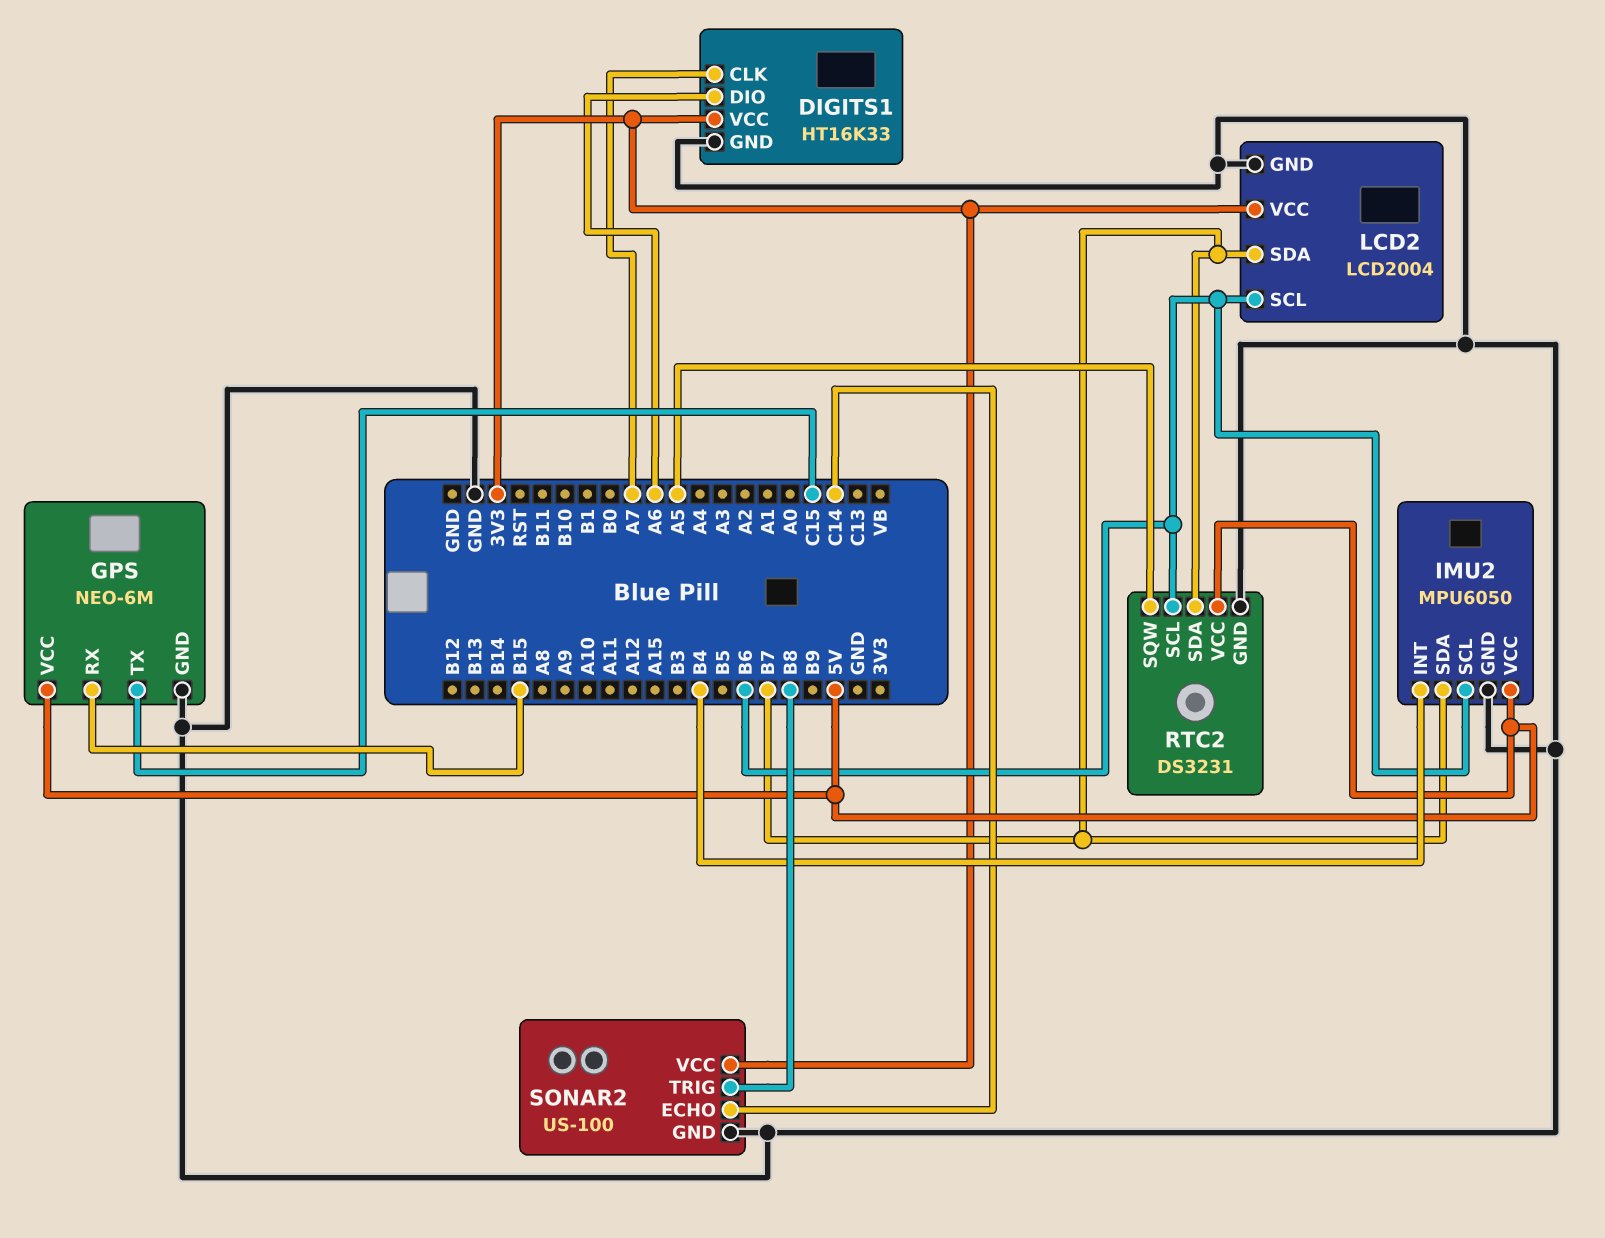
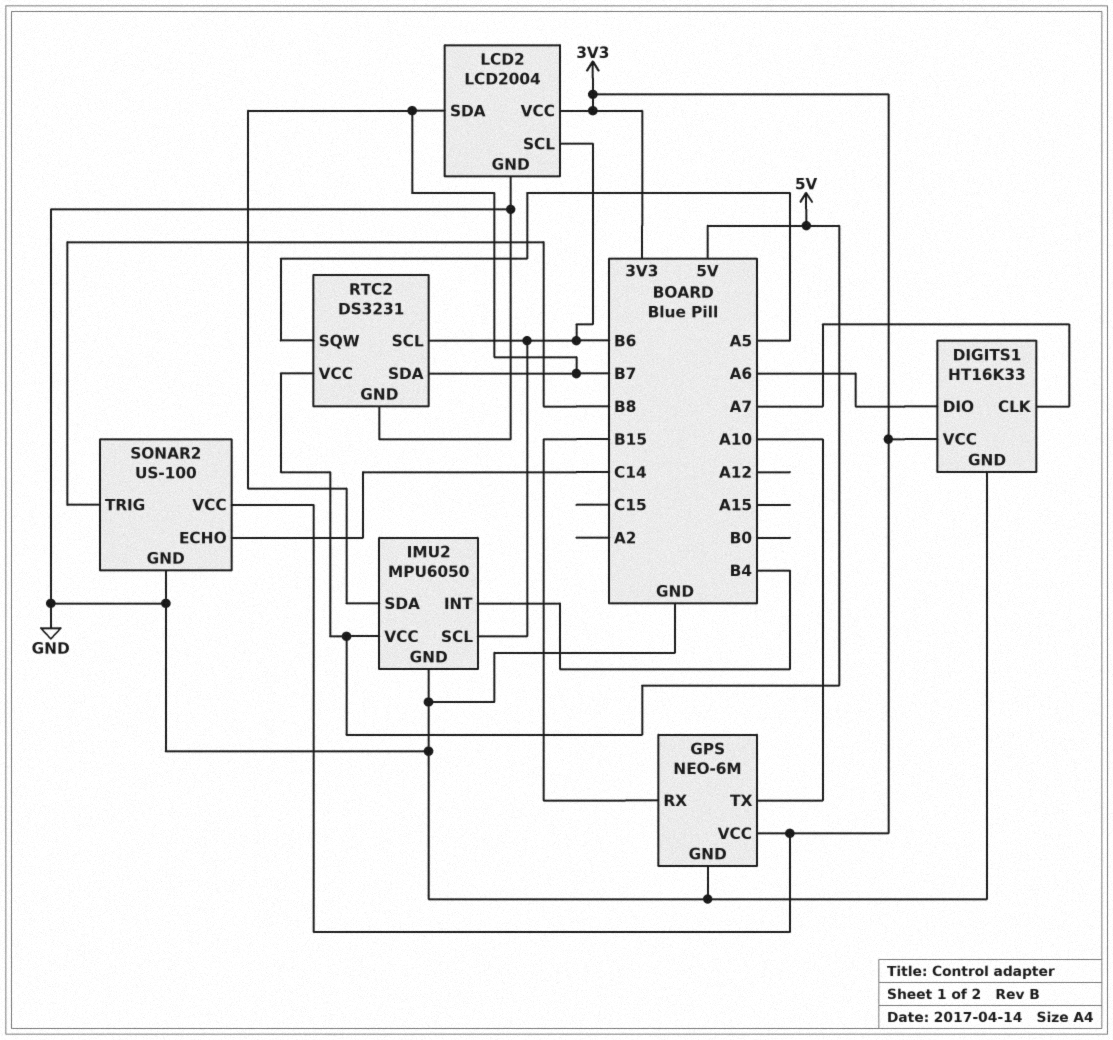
GPS pin TX: C15 -> A10
GPS pin VCC: 5V -> 3V3

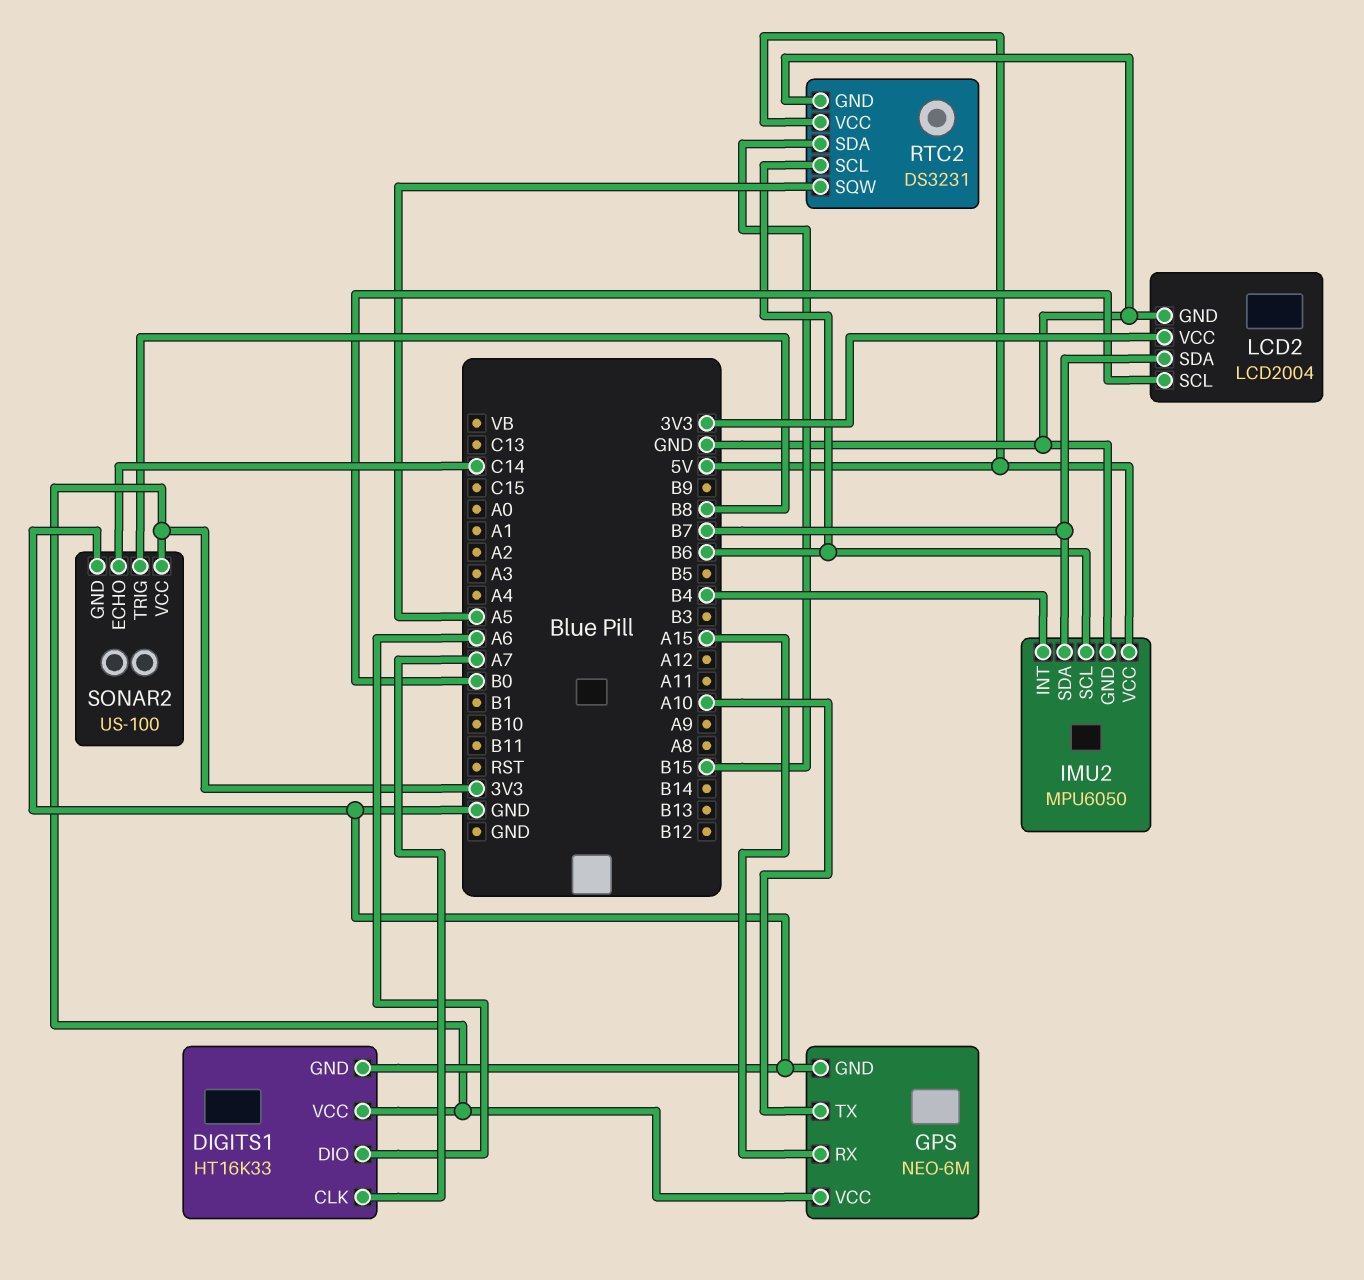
GPS pin RX: B15 -> A15
LCD2 pin SCL: B6 -> B0
RTC2 pin SDA: B7 -> B15

